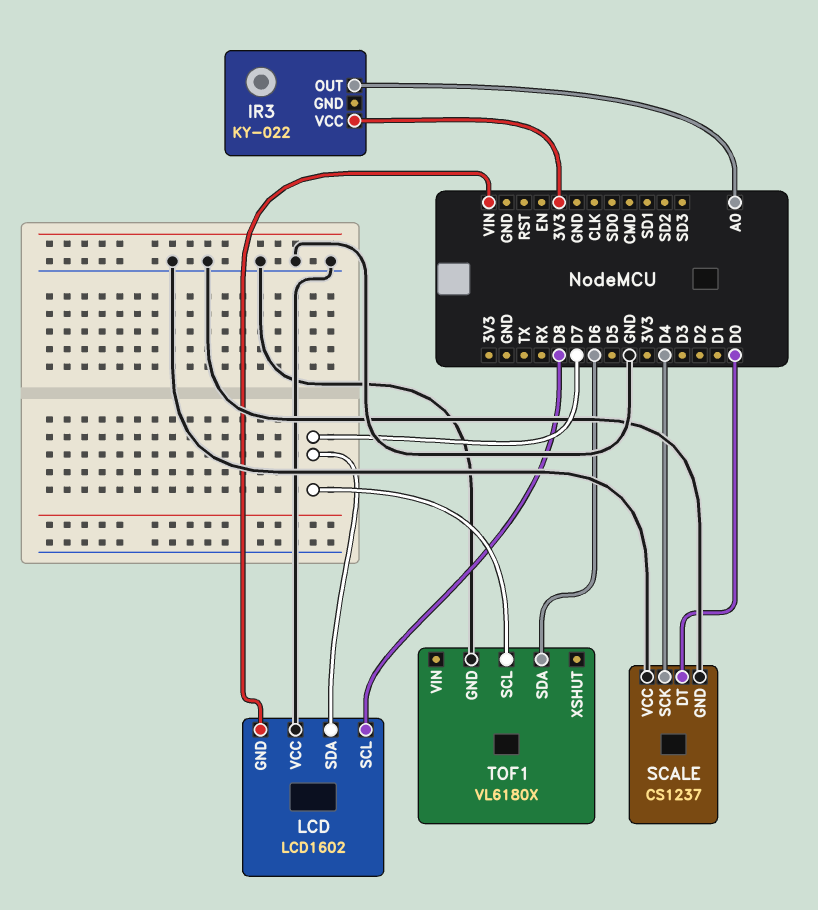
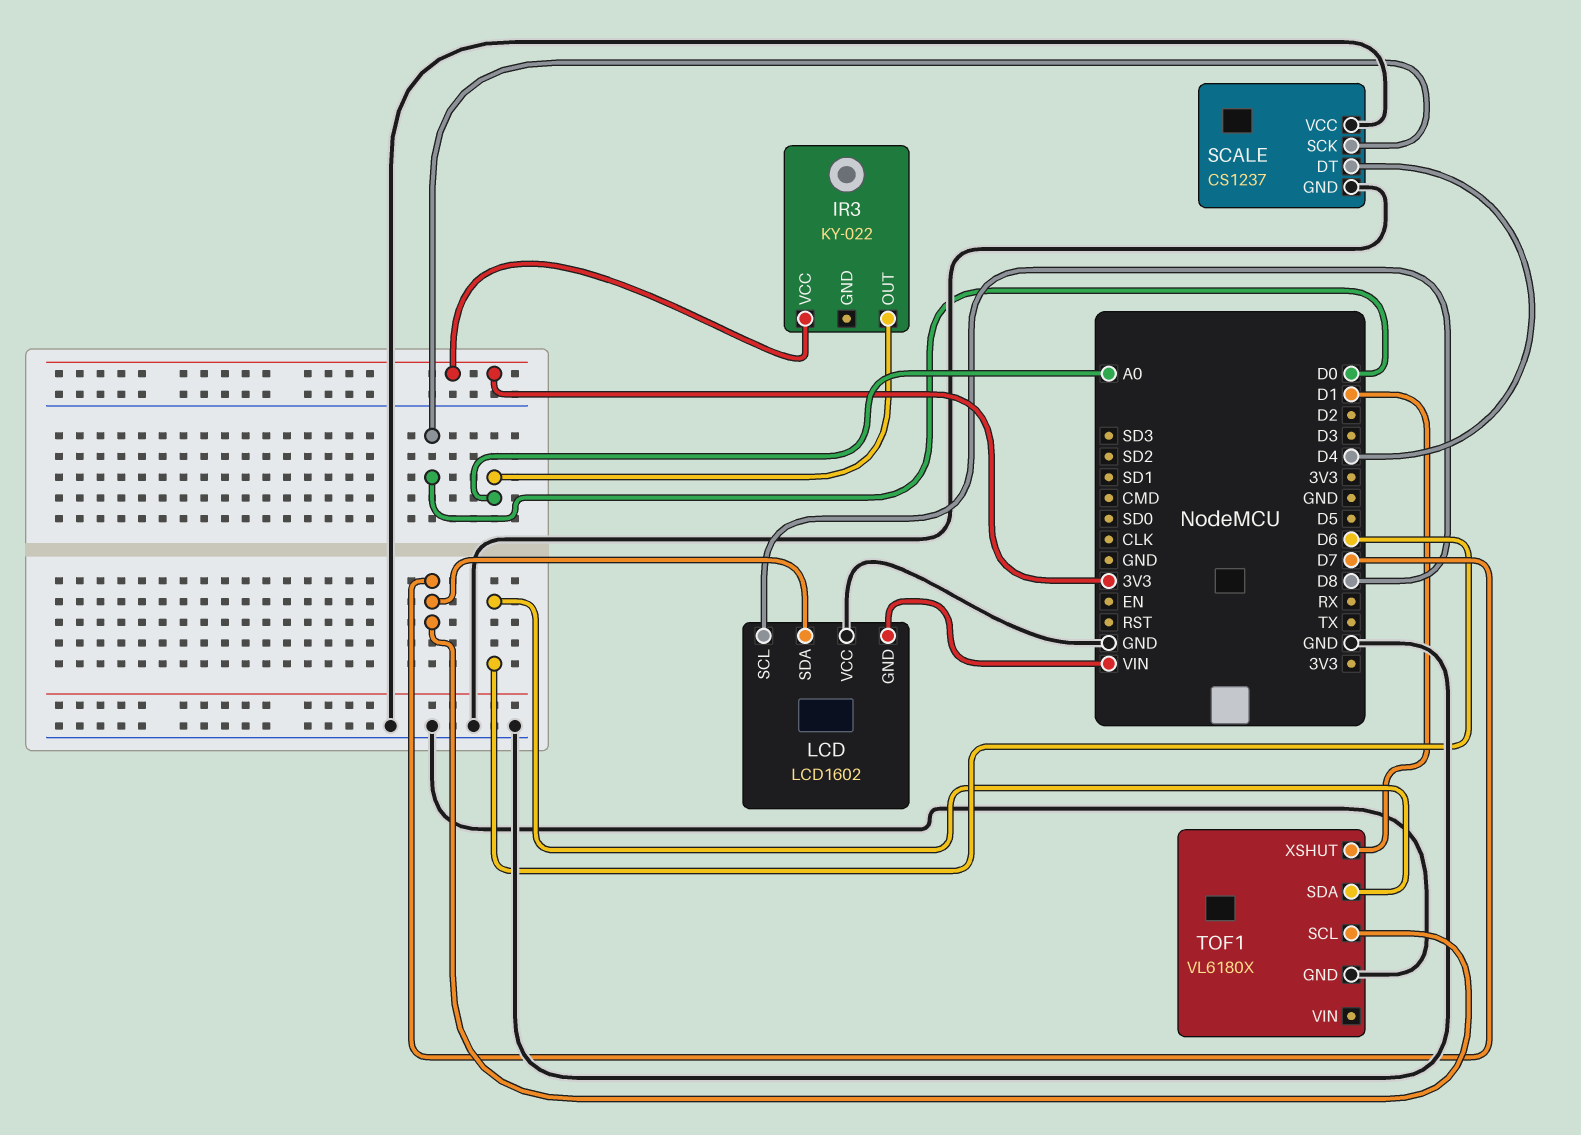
SCALE pin DT: D0 -> D4
SCALE pin SCK: D4 -> D0
TOF1 pin XSHUT: none -> D1

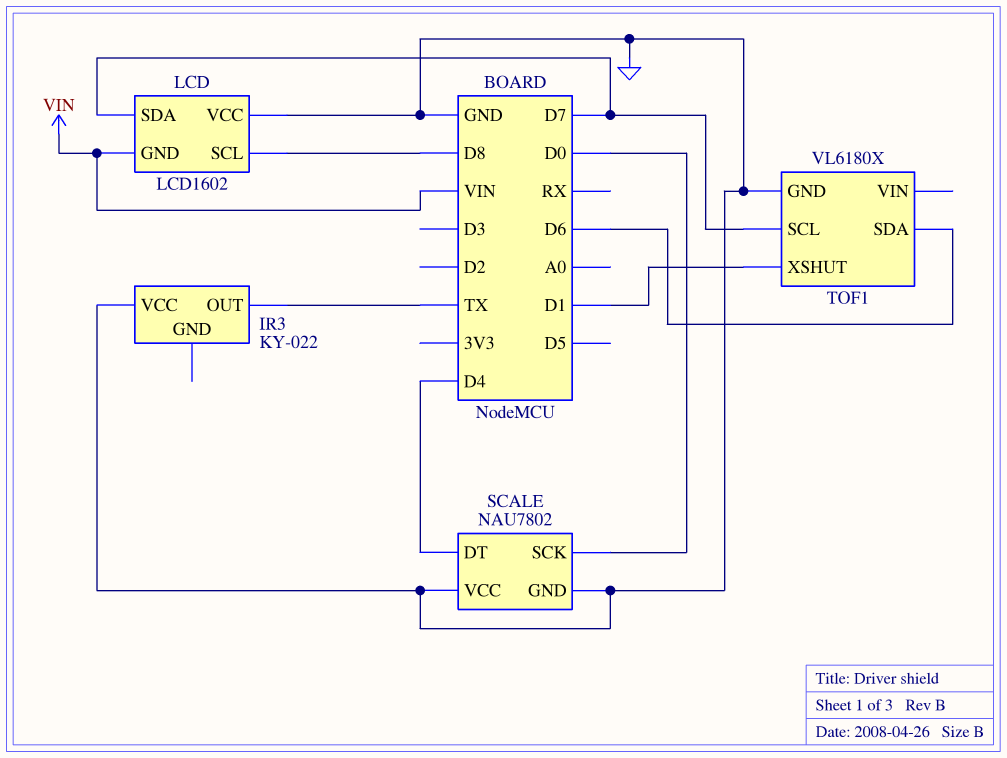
IR3 pin OUT: A0 -> TX
IR3 pin VCC: 3V3 -> GND
SCALE: CS1237 -> NAU7802

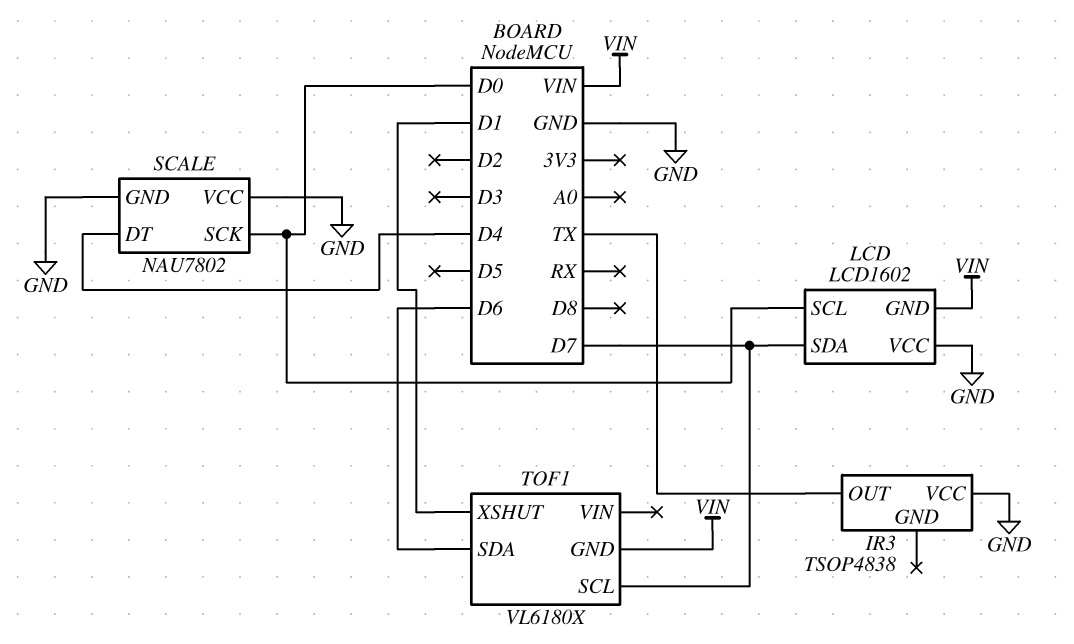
IR3: KY-022 -> TSOP4838
LCD pin SCL: D8 -> D0
TOF1 pin GND: GND -> VIN

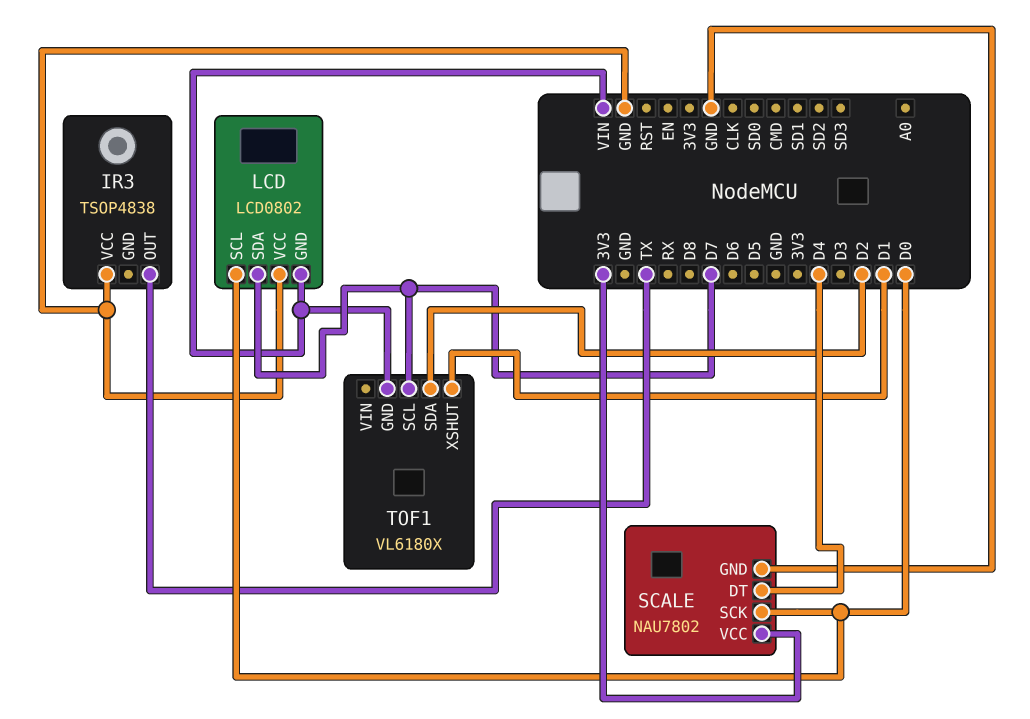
LCD: LCD1602 -> LCD0802
SCALE pin VCC: GND -> 3V3
TOF1 pin SDA: D6 -> D2

